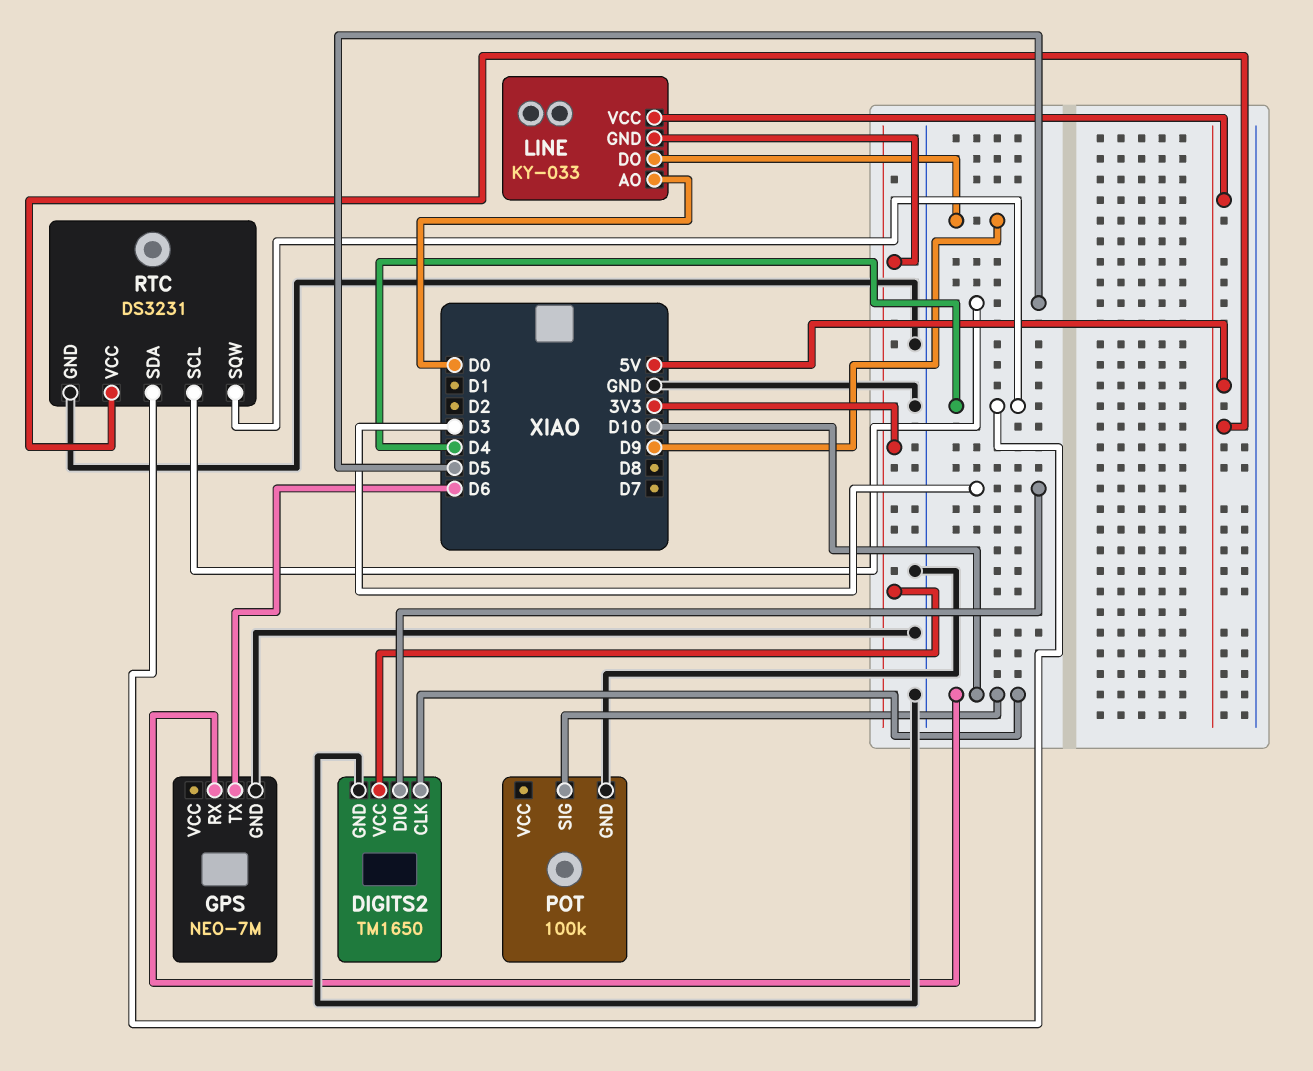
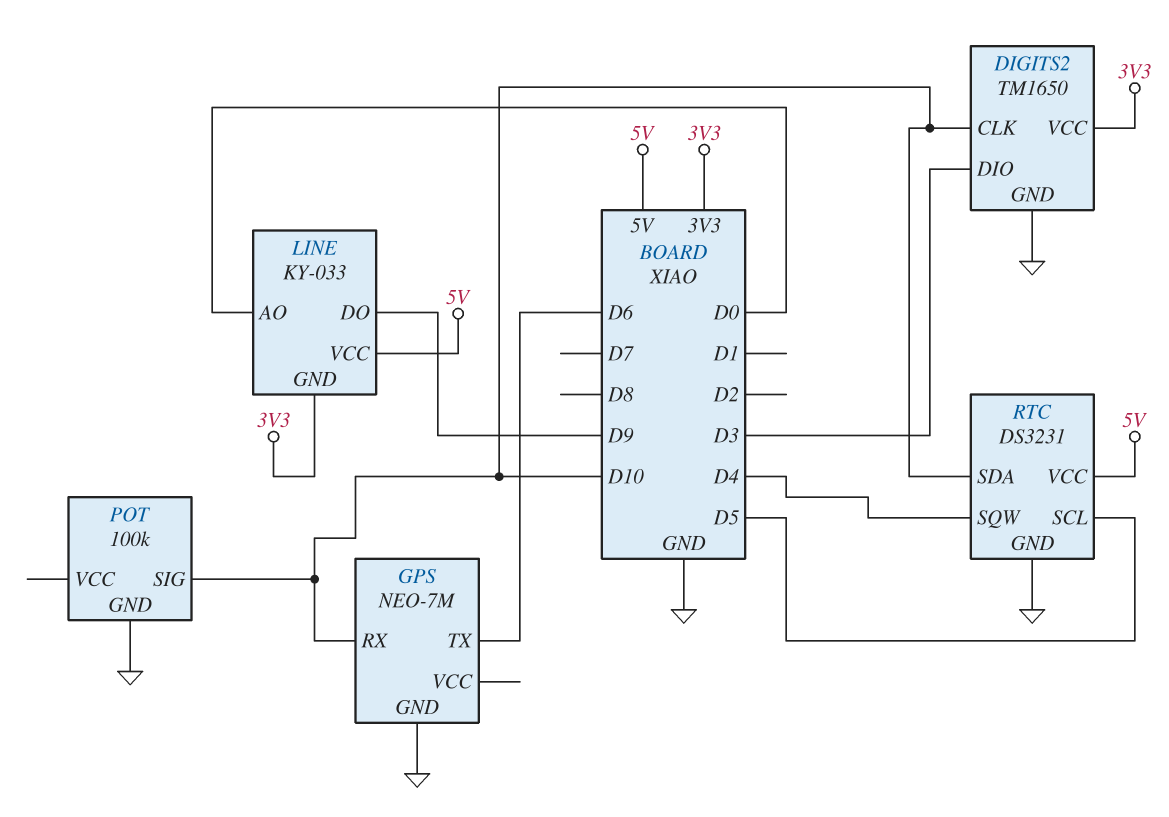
RTC pin SDA: D4 -> D10

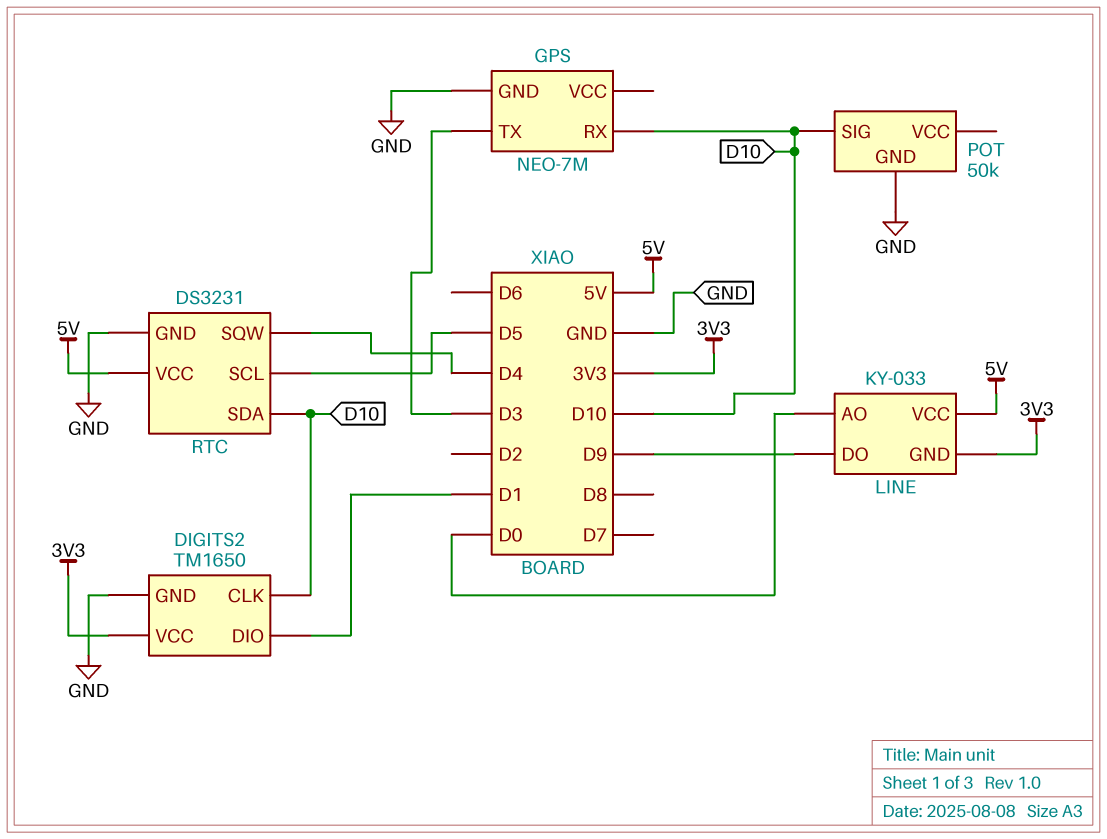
DIGITS2 pin DIO: D3 -> D1
GPS pin TX: D6 -> D3
POT: 100k -> 50k

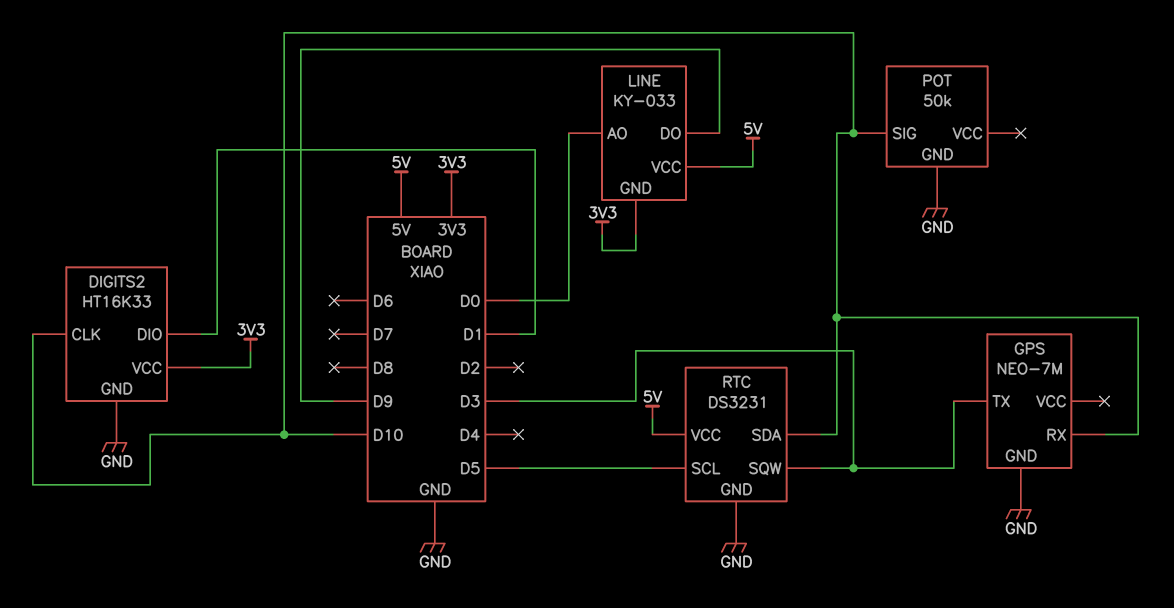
DIGITS2: TM1650 -> HT16K33
RTC pin SQW: D4 -> D3

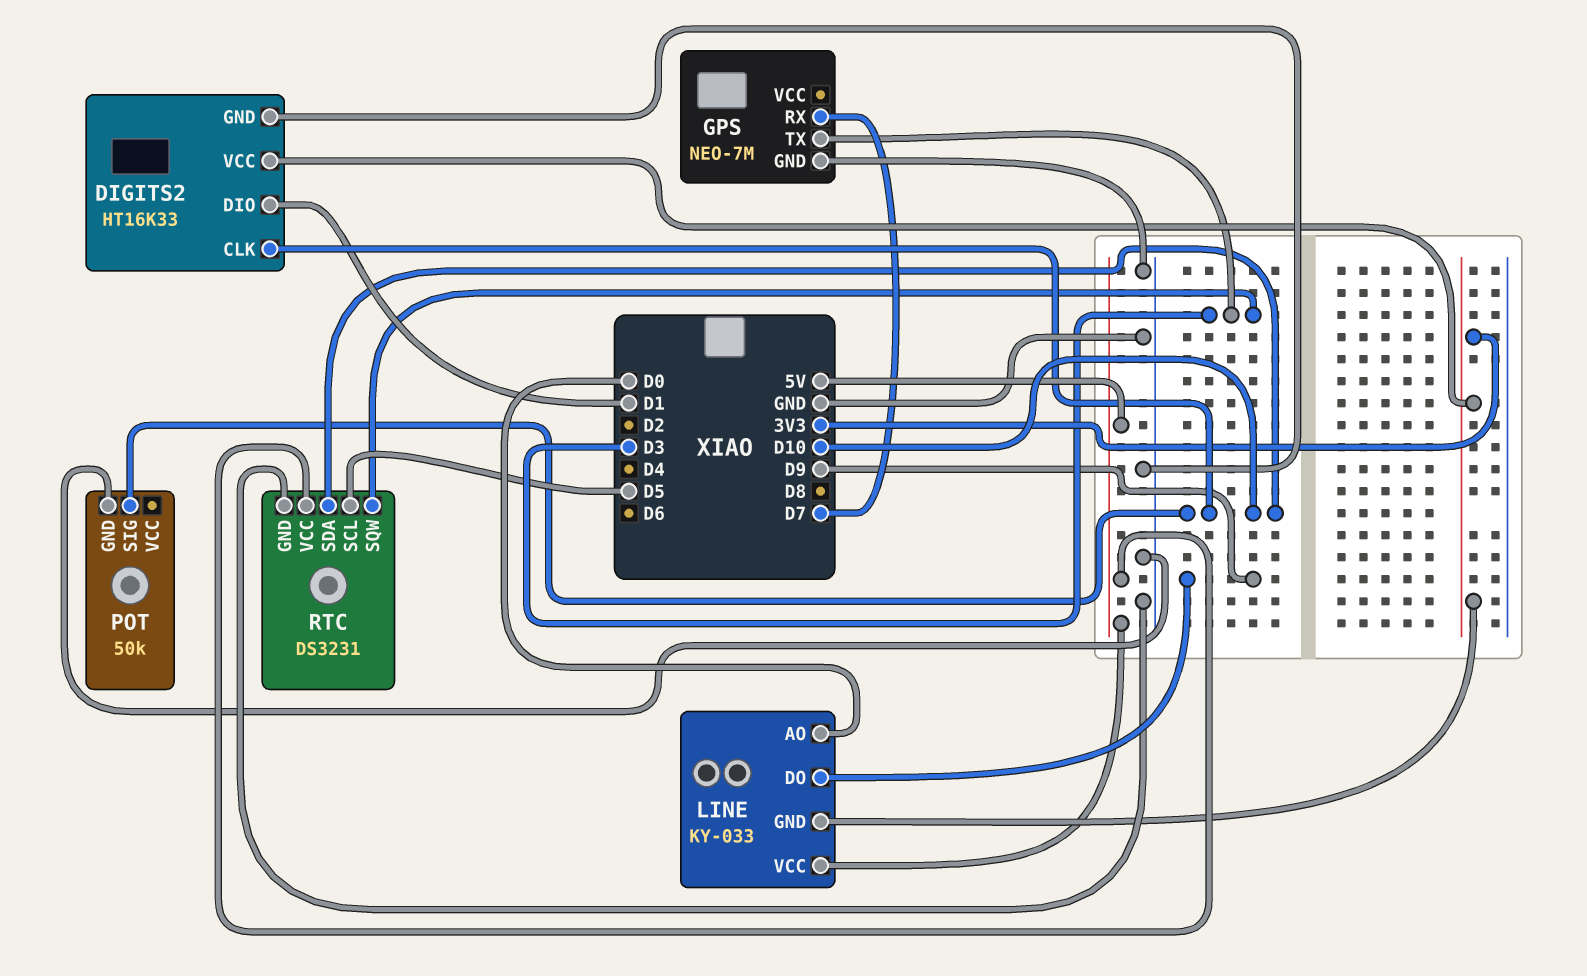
GPS pin RX: D10 -> D7

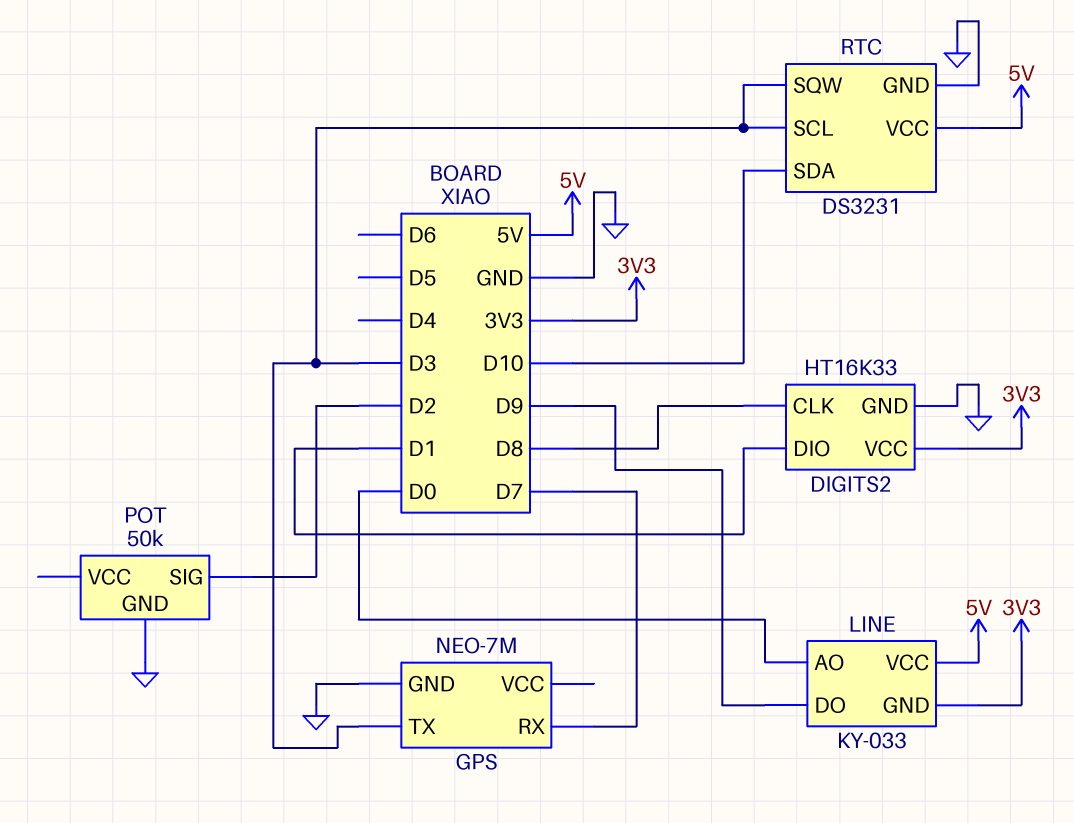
DIGITS2 pin CLK: D10 -> D8
POT pin SIG: D10 -> D2
RTC pin SCL: D5 -> D3

